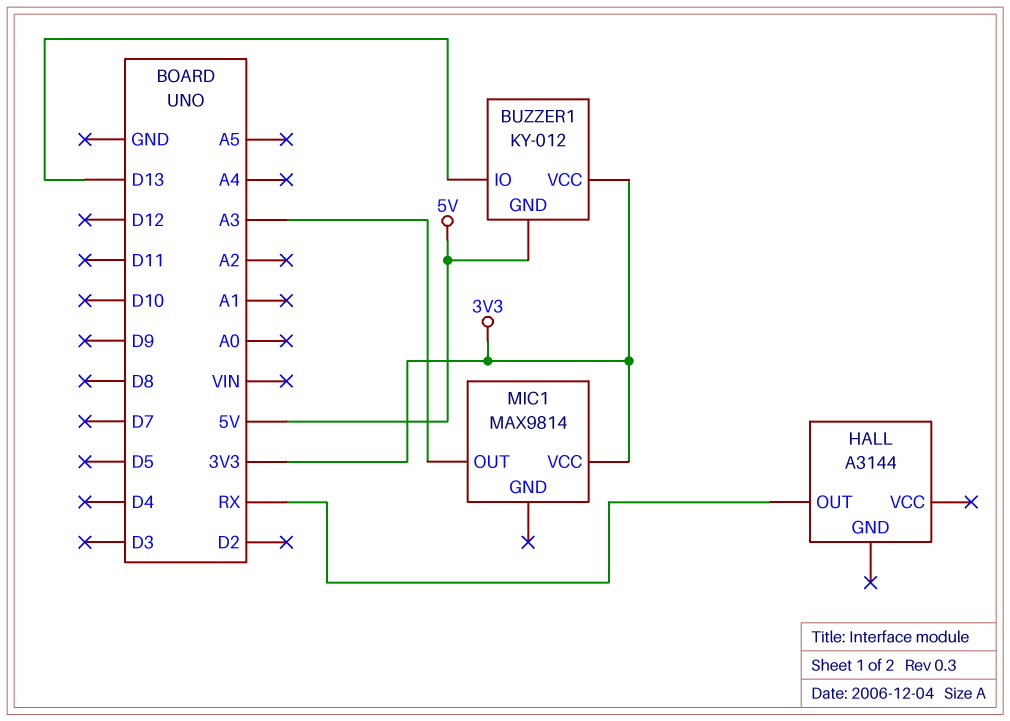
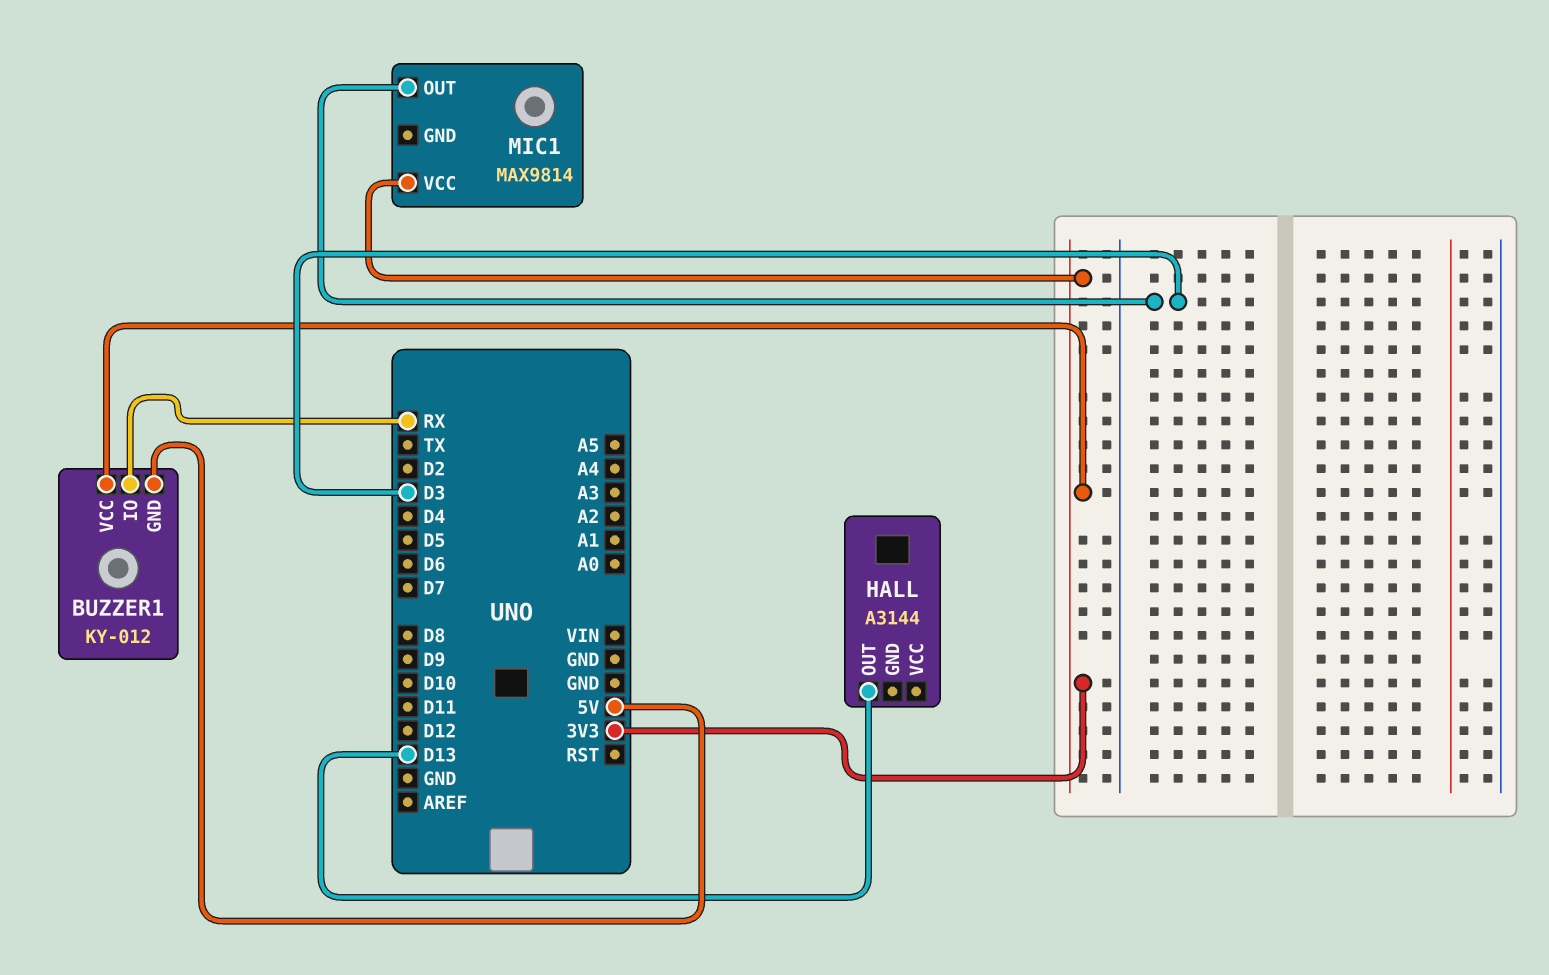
BUZZER1 pin IO: D13 -> RX
HALL pin OUT: RX -> D13
MIC1 pin OUT: A3 -> D3

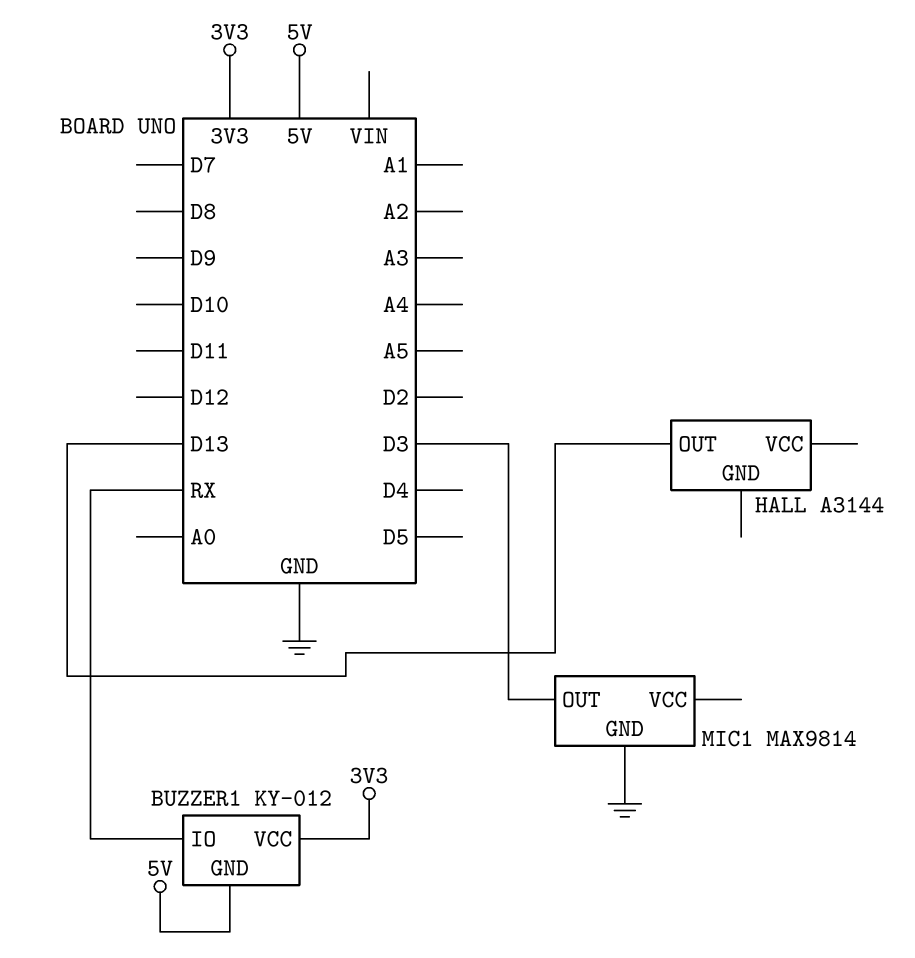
MIC1 pin GND: none -> GND
MIC1 pin VCC: 3V3 -> none

